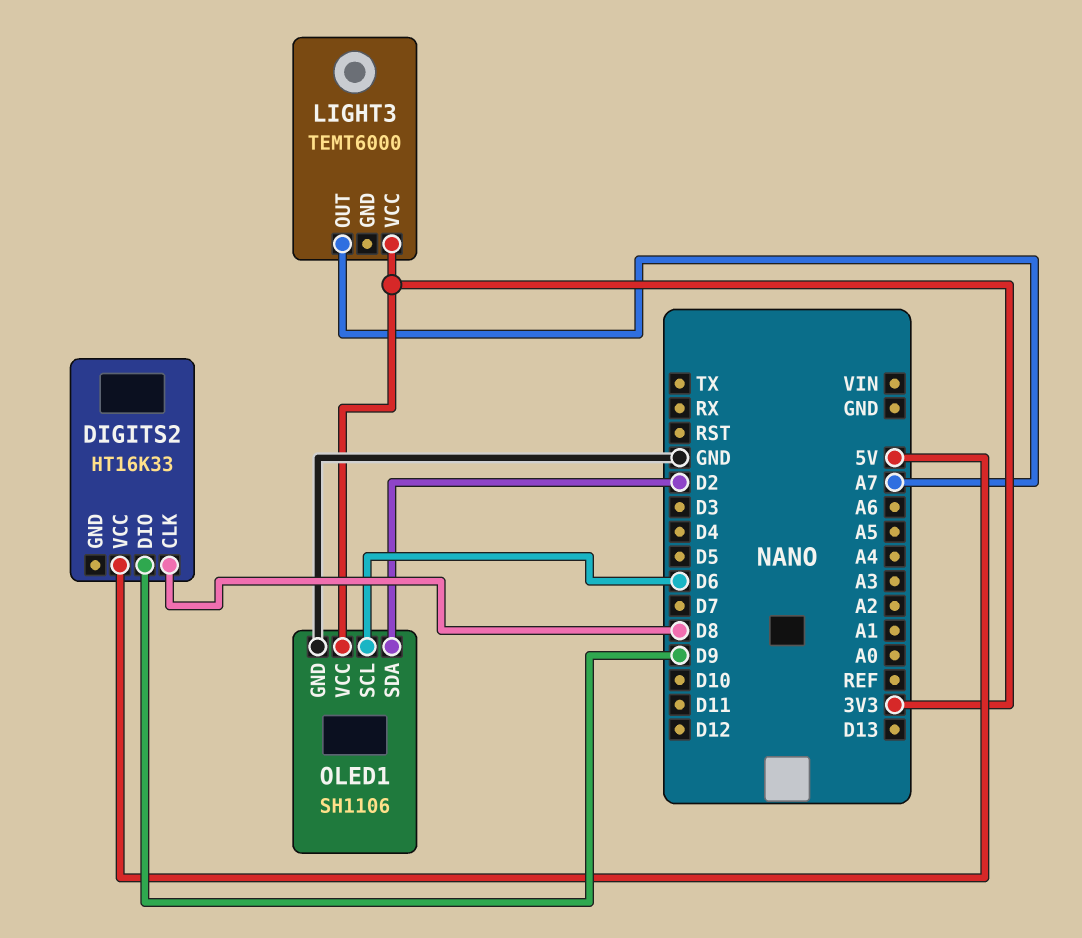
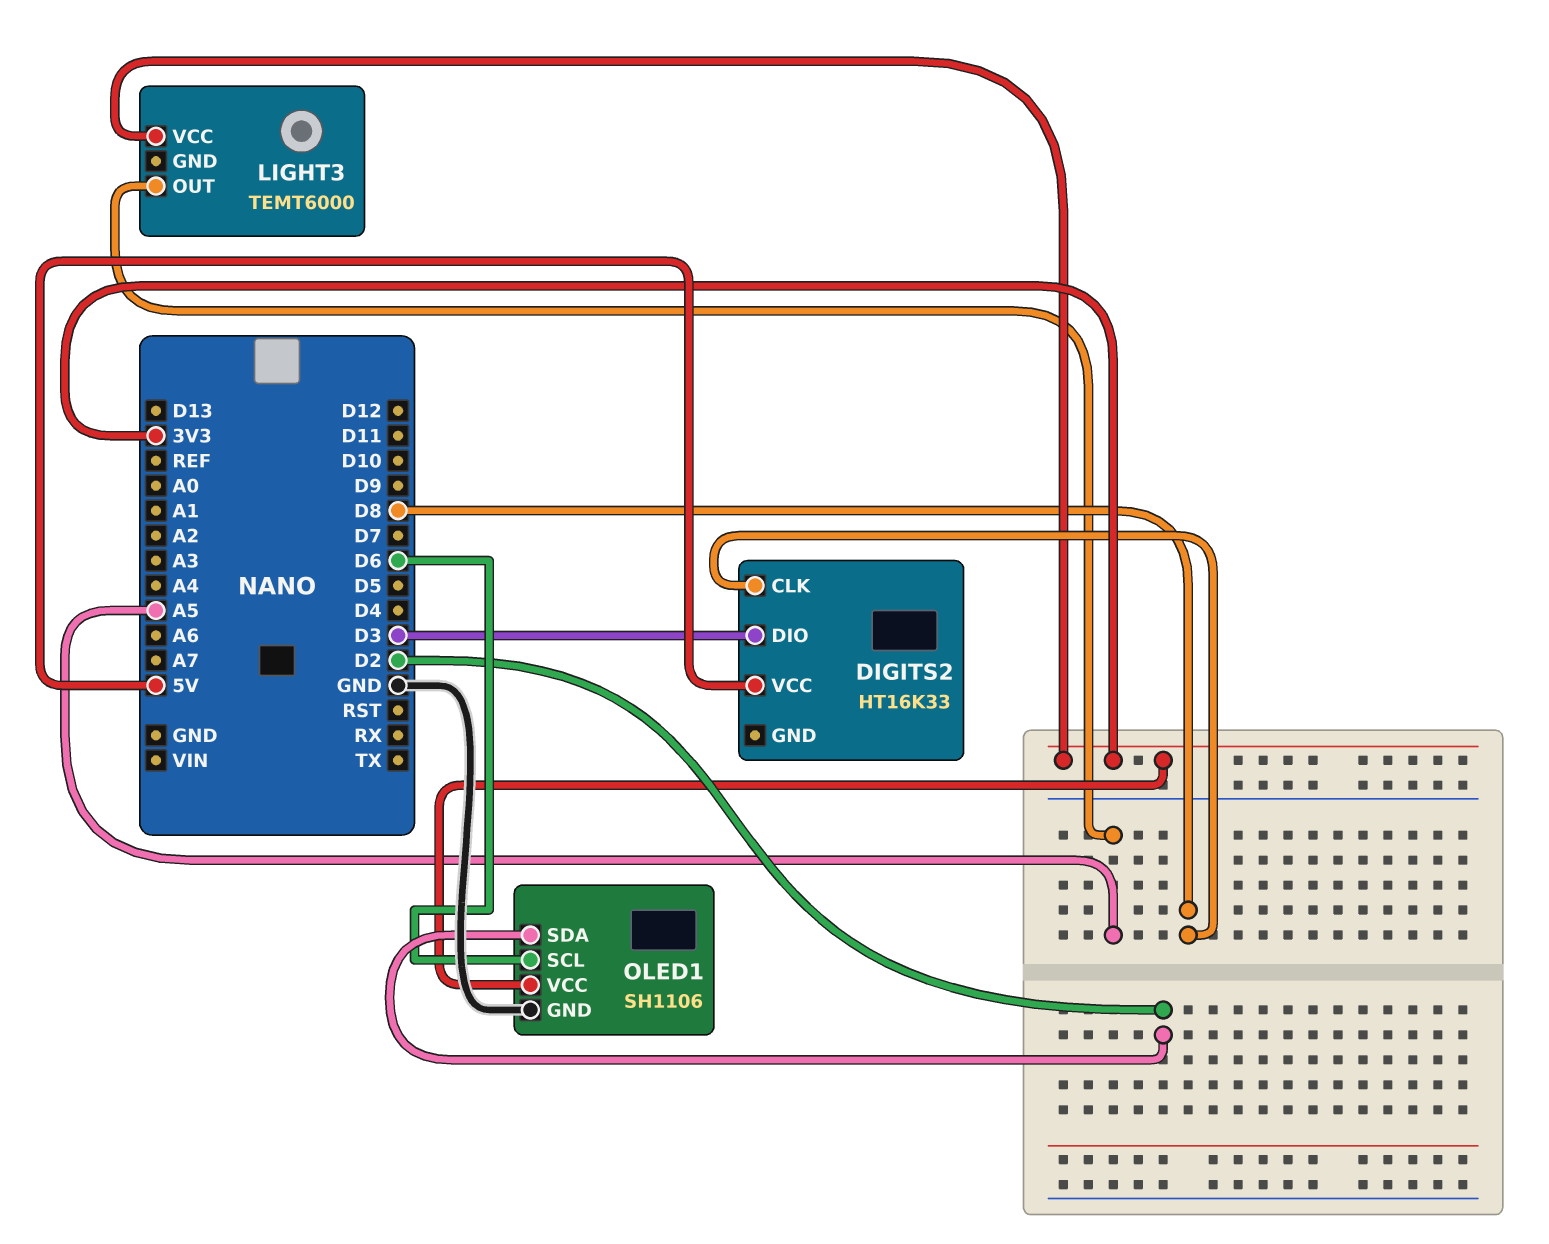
DIGITS2 pin DIO: D9 -> D3
LIGHT3 pin OUT: A7 -> A5

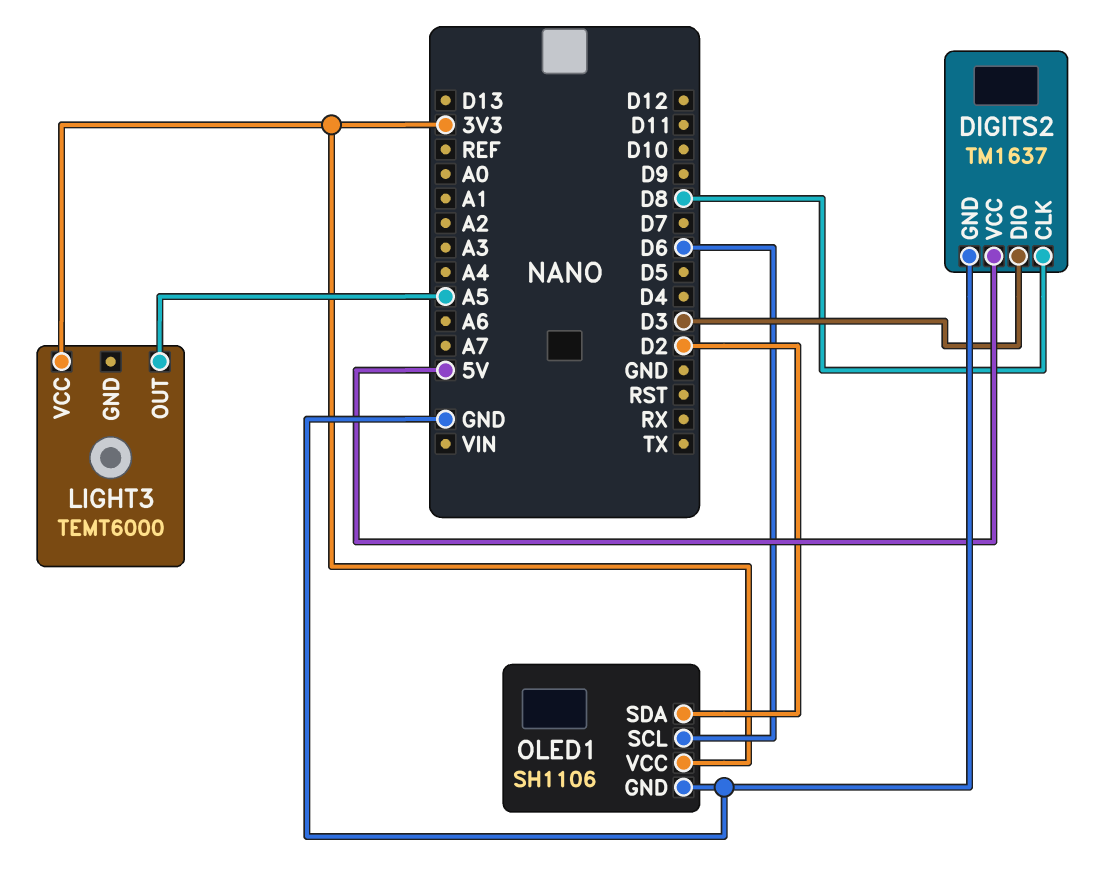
DIGITS2: HT16K33 -> TM1637
DIGITS2 pin GND: none -> GND

